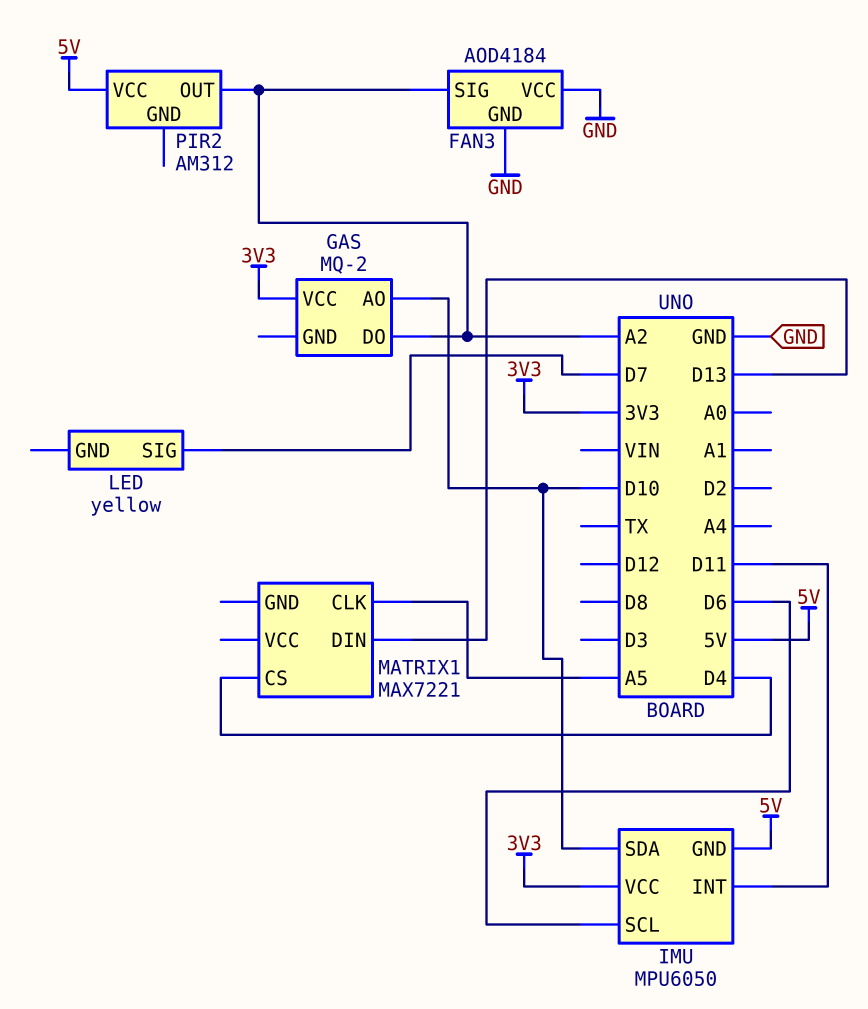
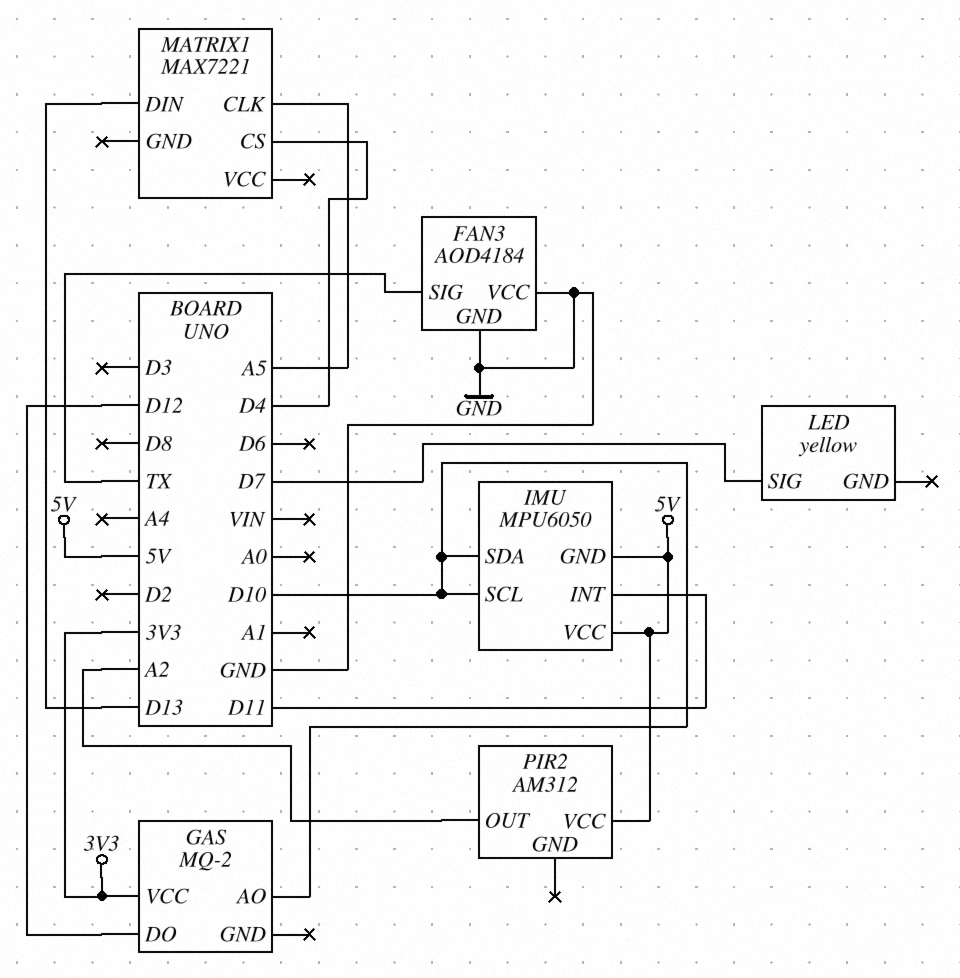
FAN3 pin SIG: A2 -> TX
GAS pin DO: A2 -> D12
IMU pin SCL: D6 -> D10
IMU pin VCC: 3V3 -> 5V

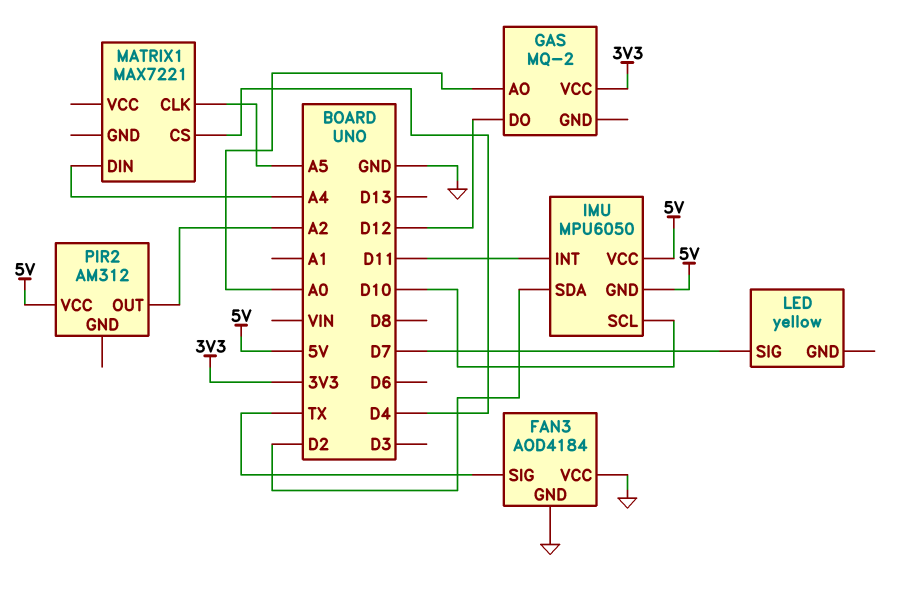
GAS pin AO: D10 -> A0
IMU pin SDA: D10 -> D2
MATRIX1 pin DIN: D13 -> A4

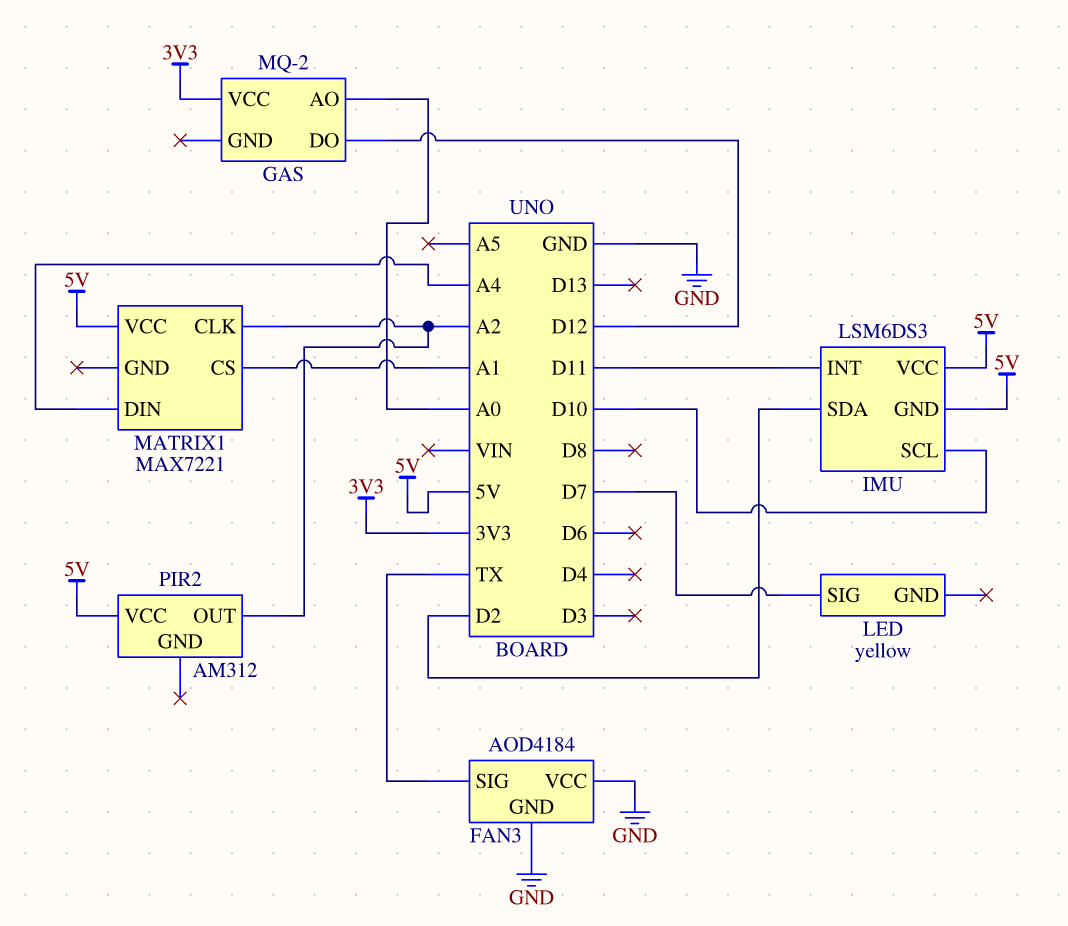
IMU: MPU6050 -> LSM6DS3
MATRIX1 pin CLK: A5 -> A2
MATRIX1 pin CS: D4 -> A1
MATRIX1 pin VCC: none -> 5V

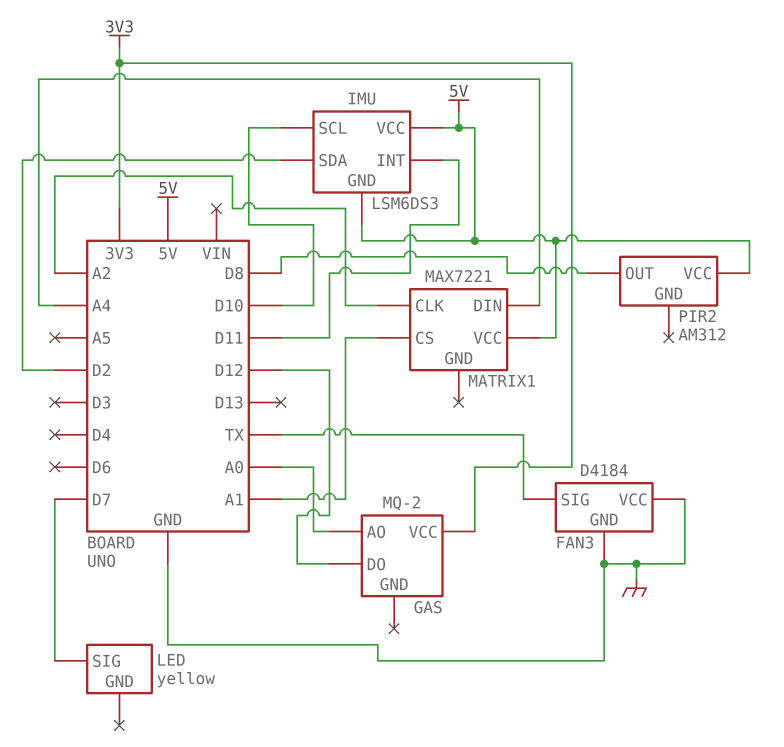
FAN3: AOD4184 -> D4184
PIR2 pin OUT: A2 -> D8

